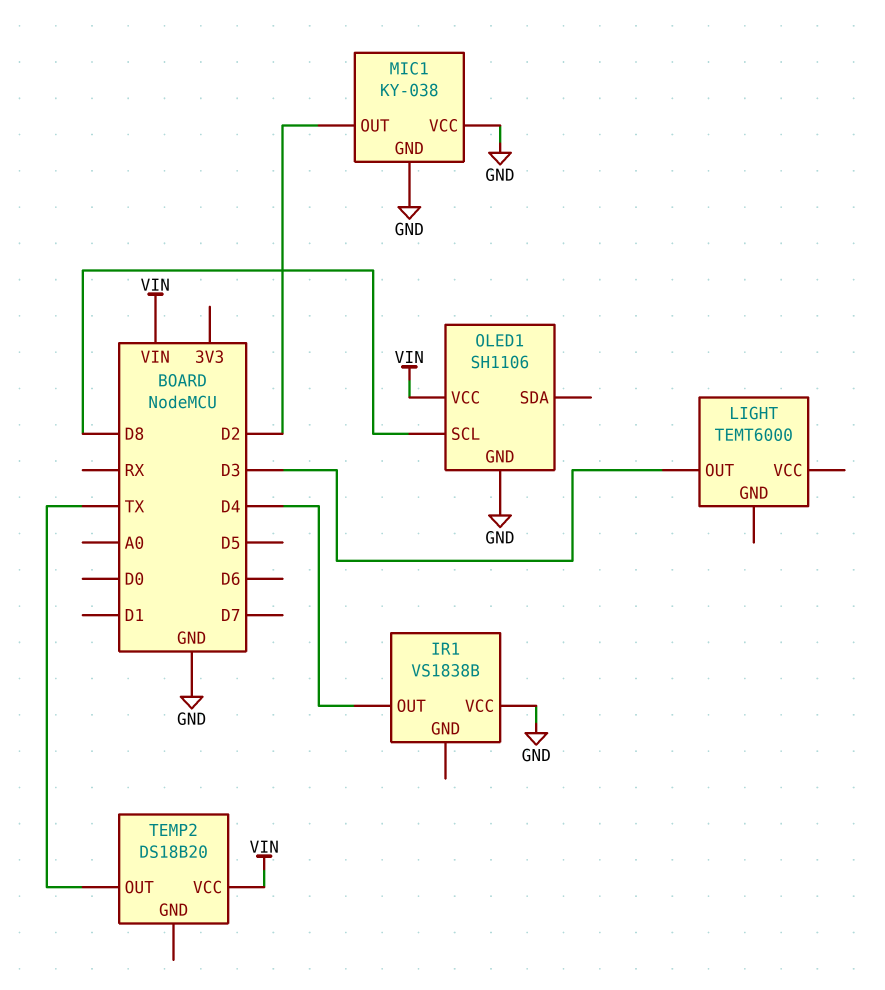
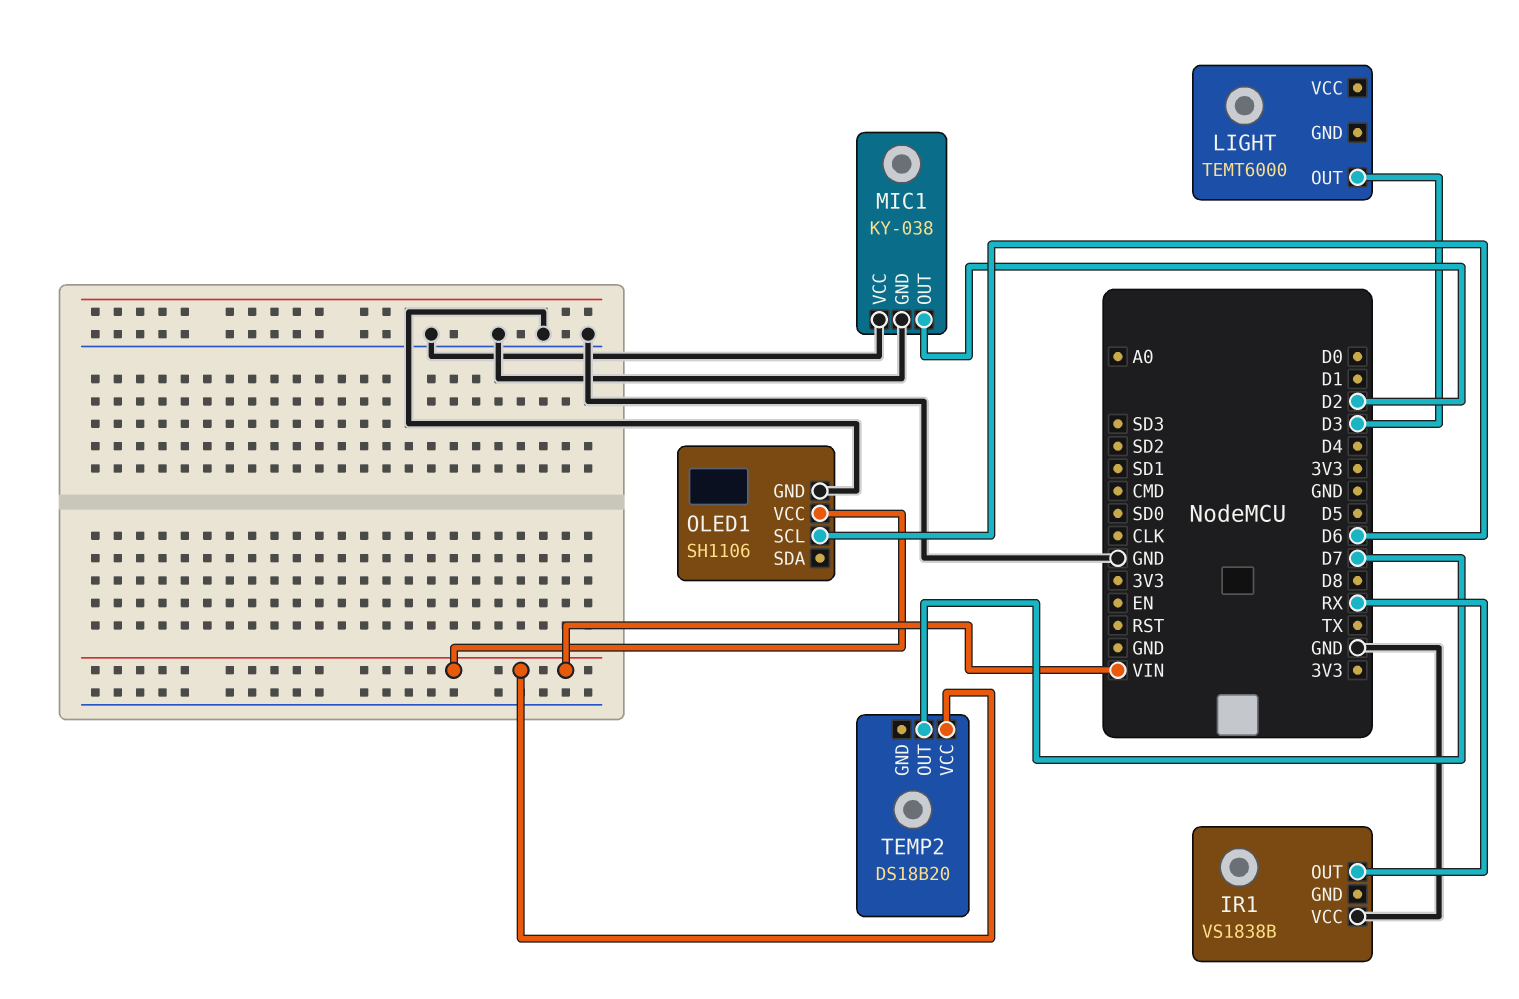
IR1 pin OUT: D4 -> RX
OLED1 pin SCL: D8 -> D6
TEMP2 pin OUT: TX -> D7

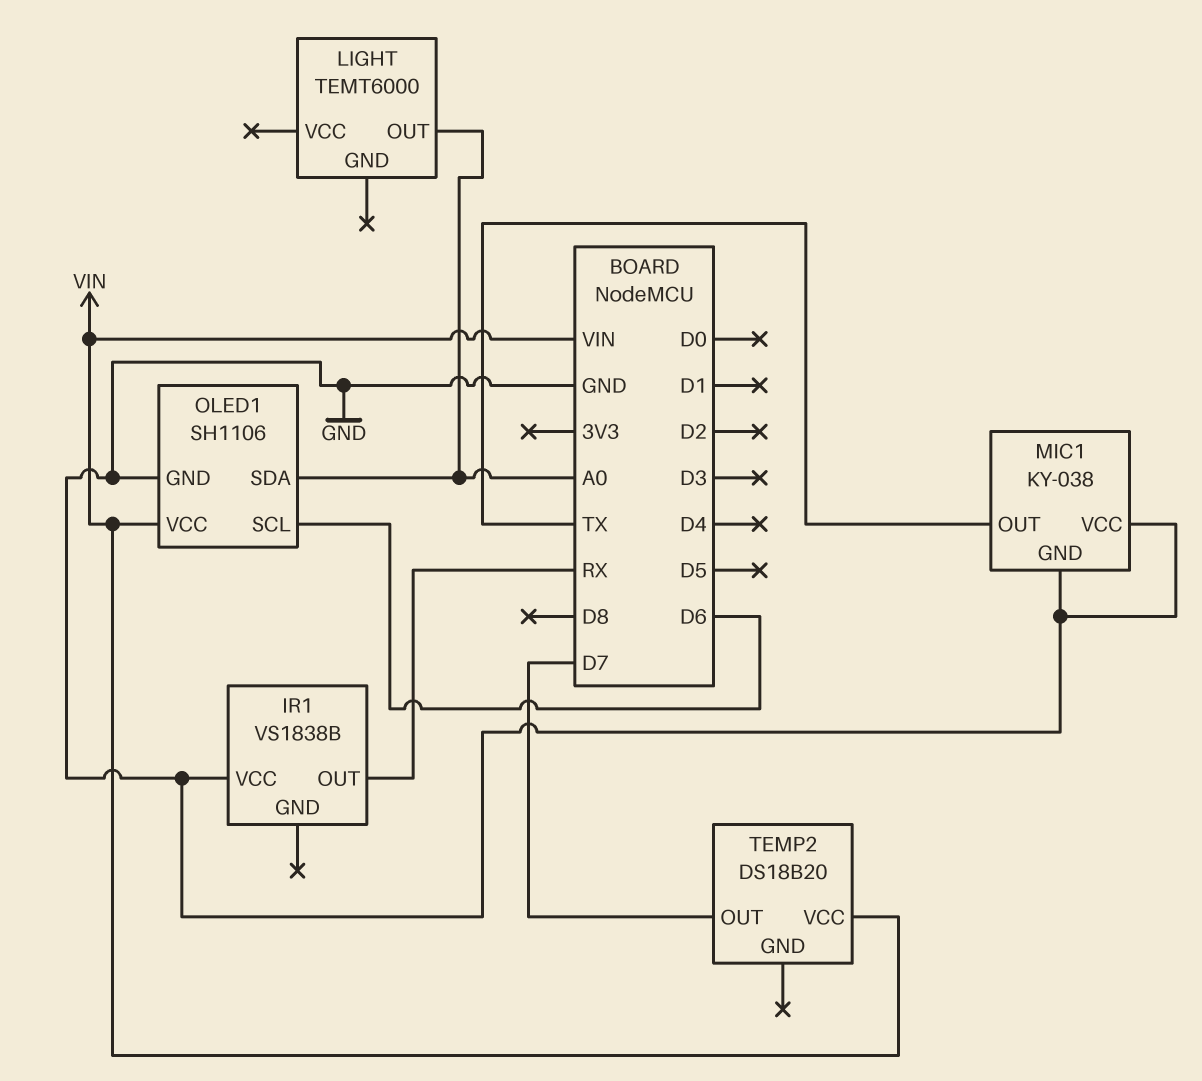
LIGHT pin OUT: D3 -> A0
MIC1 pin OUT: D2 -> TX
OLED1 pin SDA: none -> A0

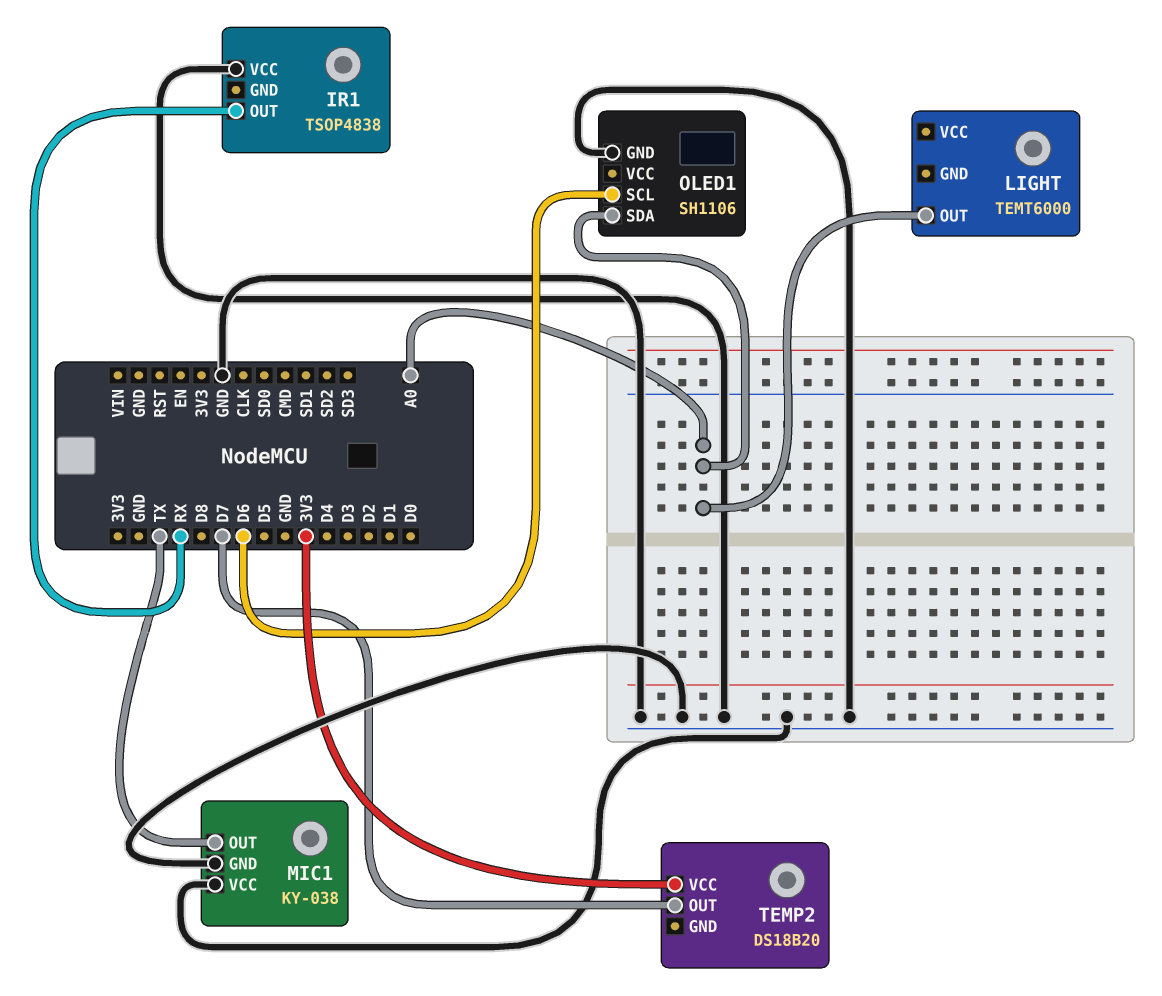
IR1: VS1838B -> TSOP4838
OLED1 pin VCC: VIN -> none
TEMP2 pin VCC: VIN -> 3V3

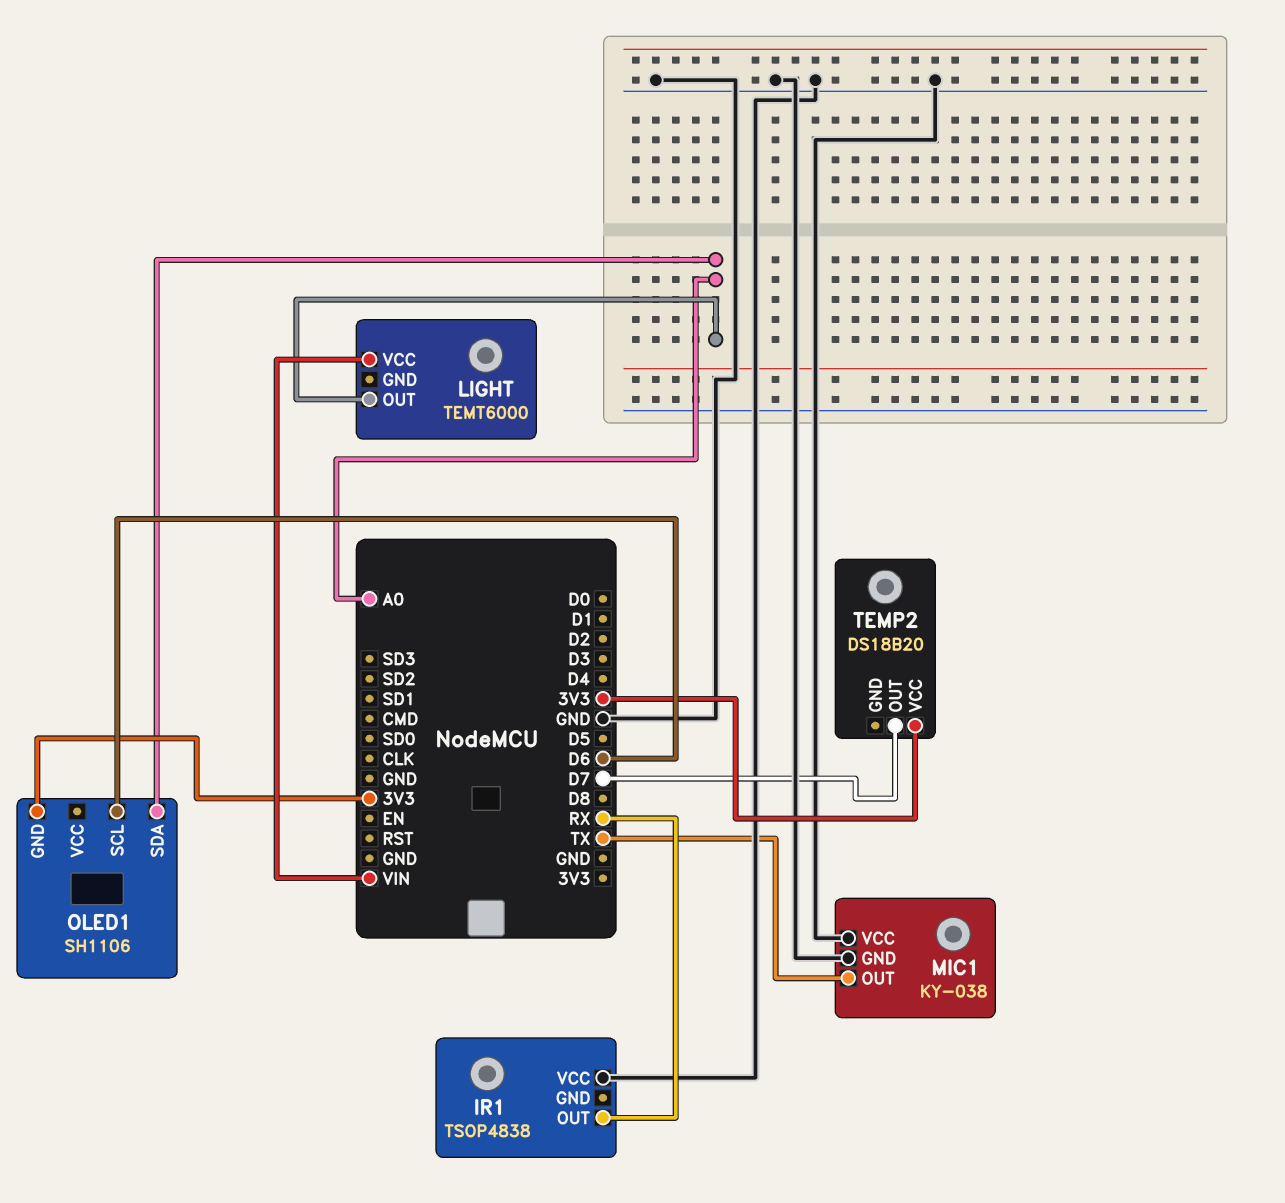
LIGHT pin VCC: none -> VIN
OLED1 pin GND: GND -> 3V3

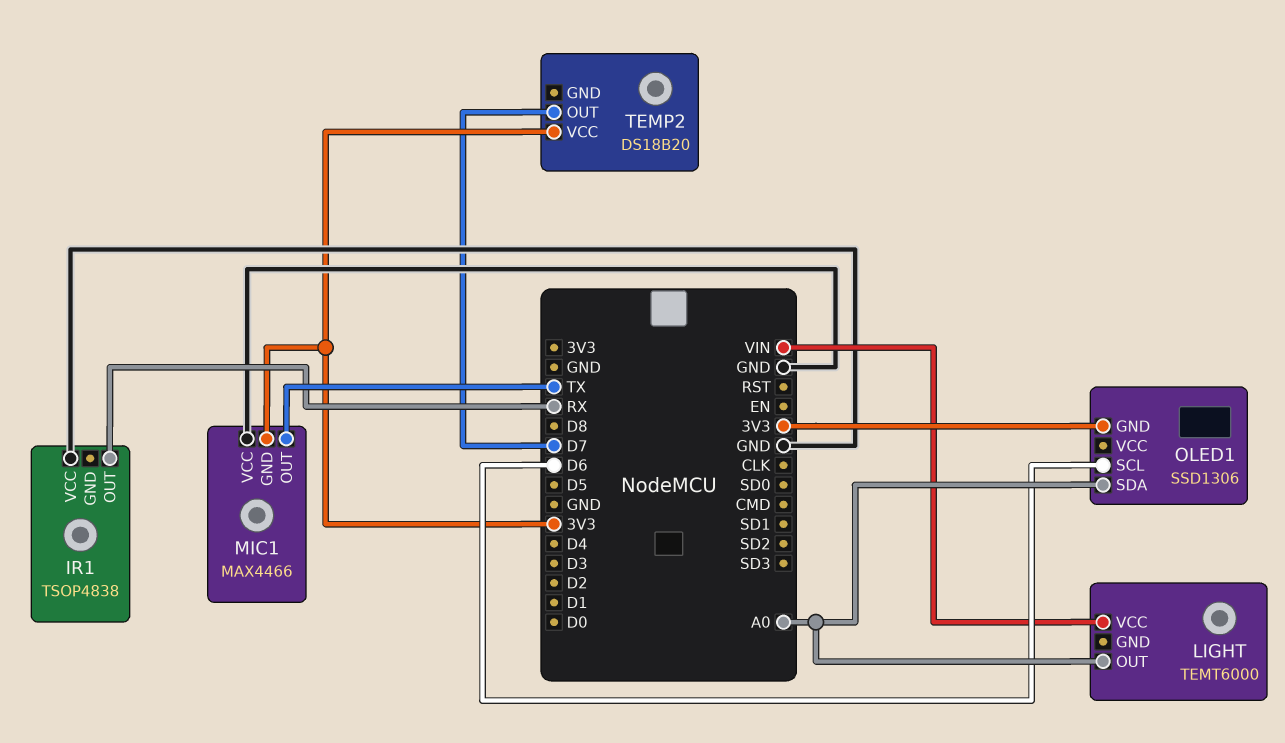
MIC1: KY-038 -> MAX4466
MIC1 pin GND: GND -> 3V3
OLED1: SH1106 -> SSD1306

